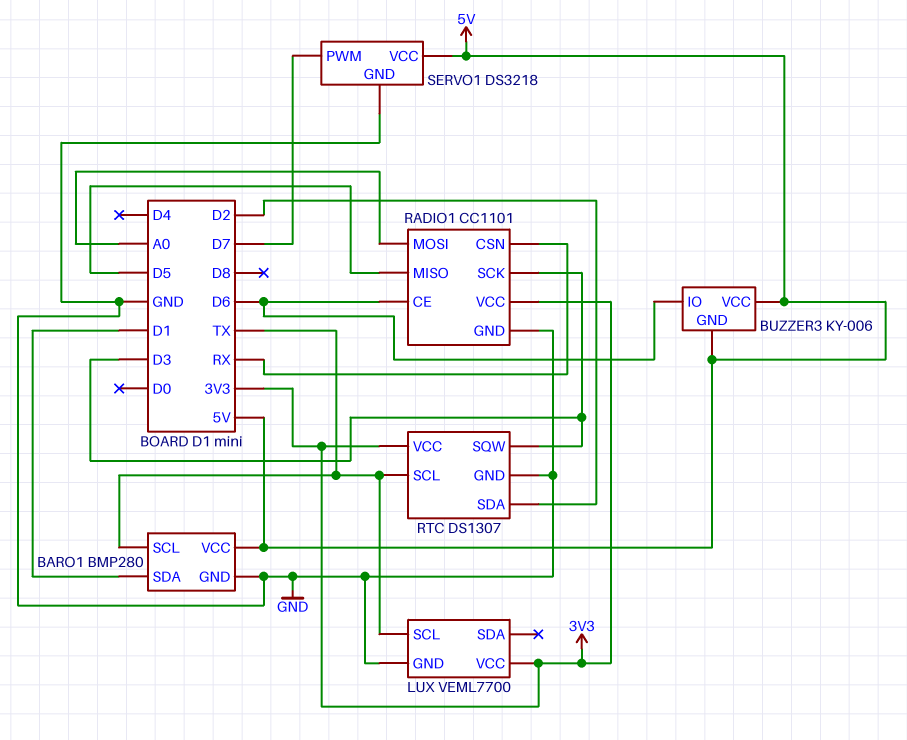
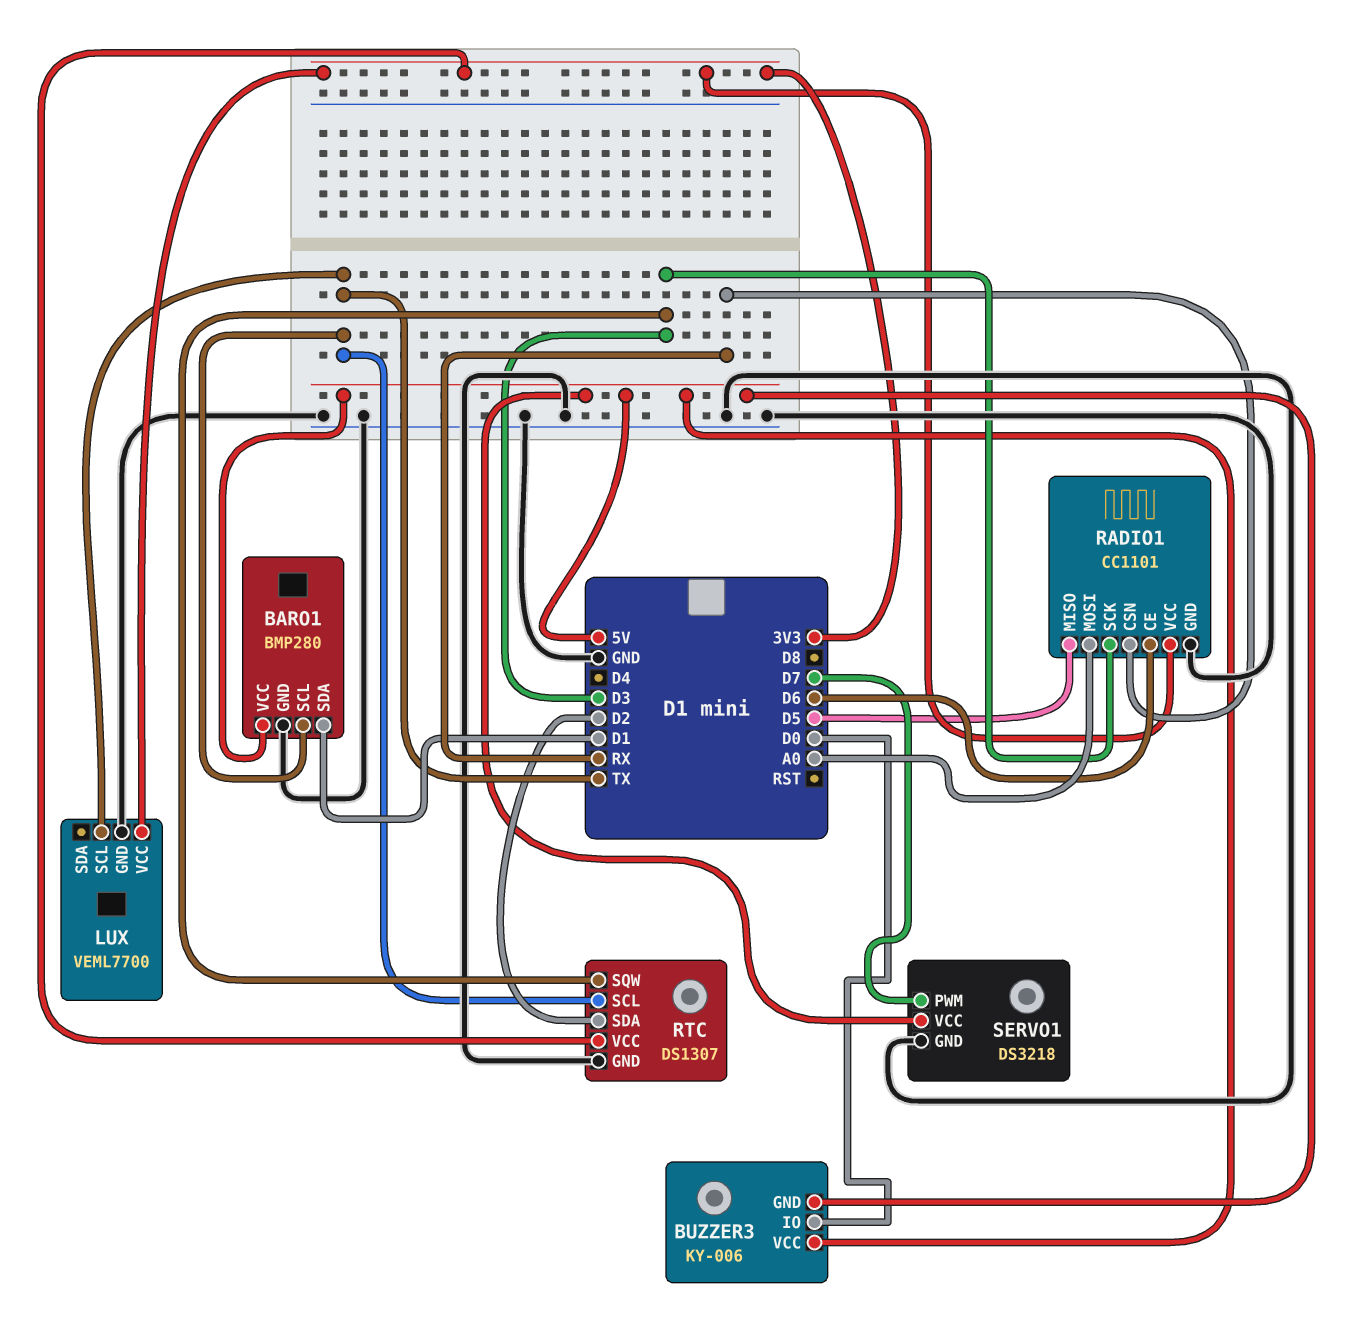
BUZZER3 pin IO: D6 -> D0

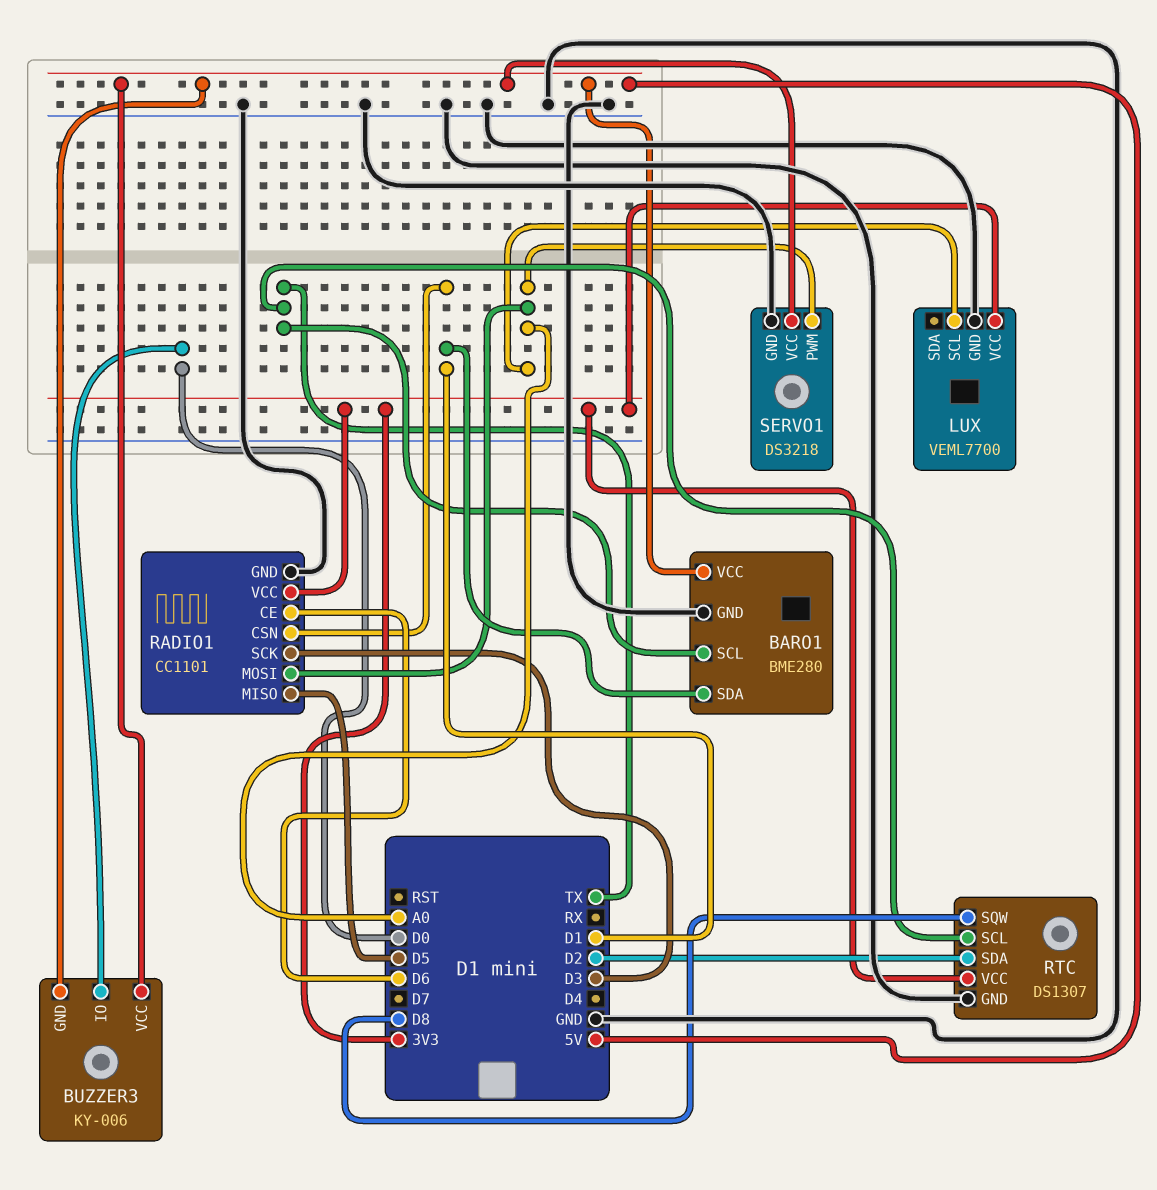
BARO1: BMP280 -> BME280
LUX pin SCL: TX -> A0
RADIO1 pin CSN: RX -> D1
RTC pin SQW: D3 -> D8
SERVO1 pin PWM: D7 -> A0

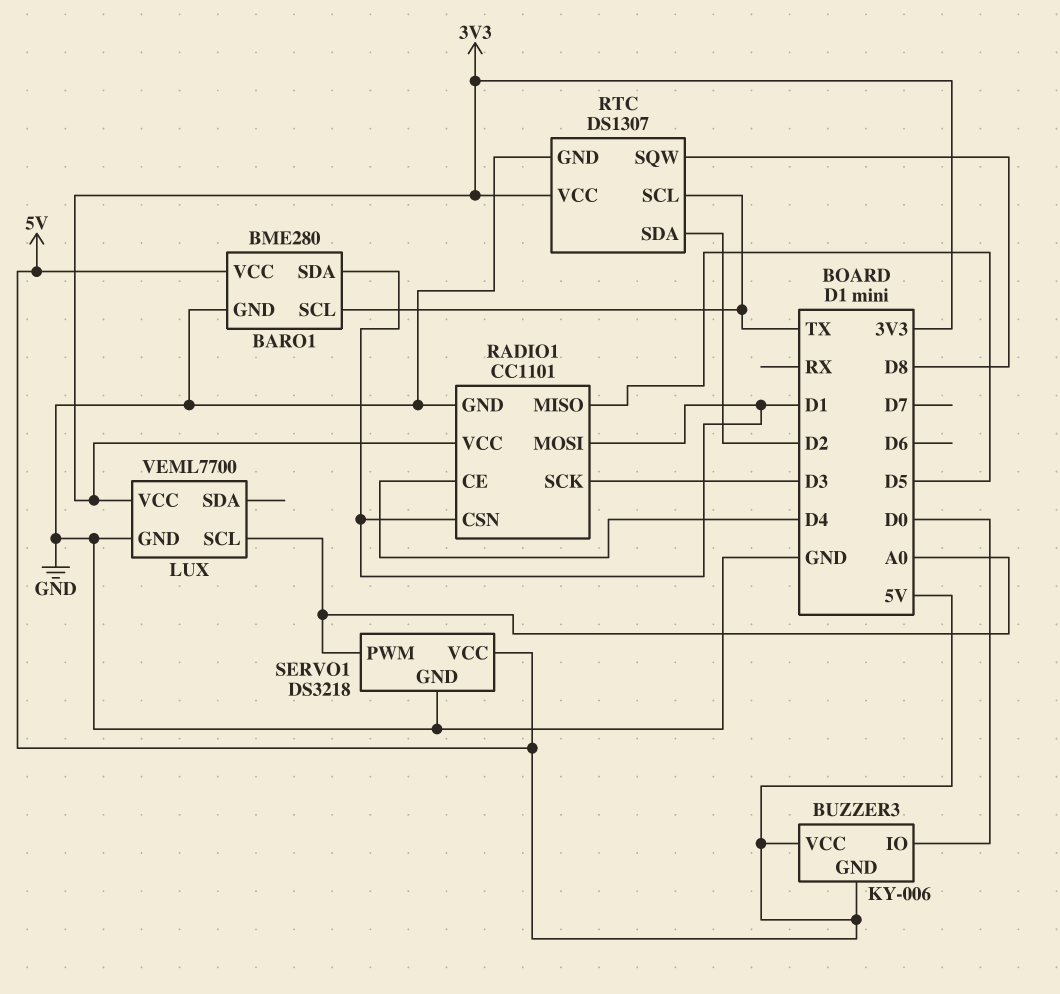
RADIO1 pin CE: D6 -> D4
RADIO1 pin MOSI: A0 -> D1

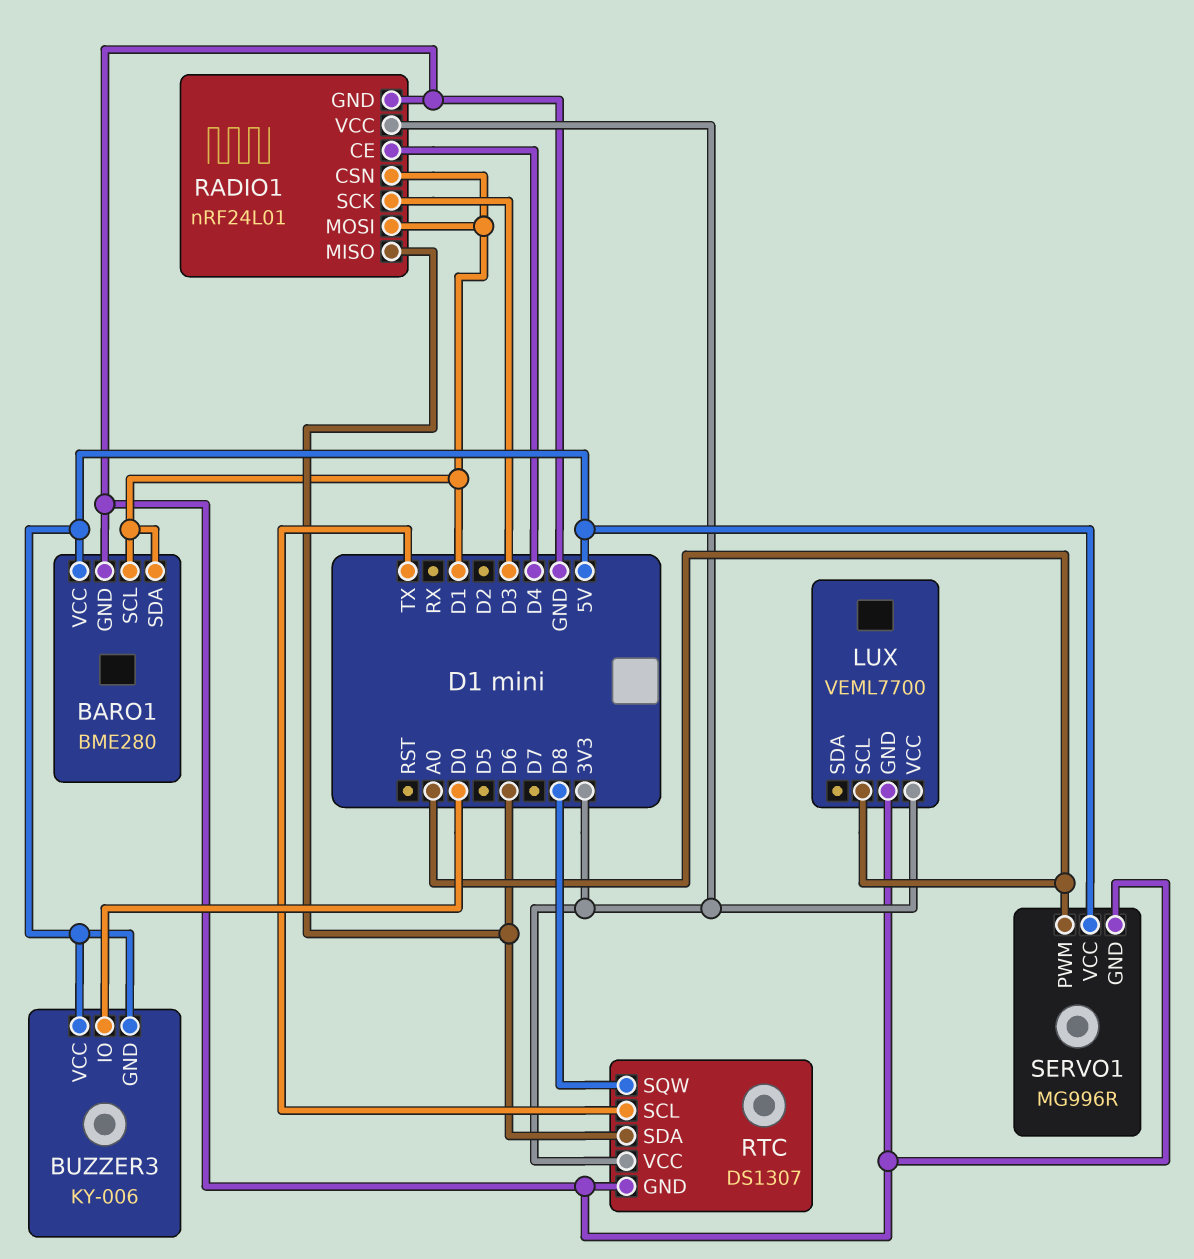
BARO1 pin SCL: TX -> D1
RADIO1: CC1101 -> nRF24L01
RADIO1 pin MISO: D5 -> D6
RTC pin SDA: D2 -> D6
SERVO1: DS3218 -> MG996R

